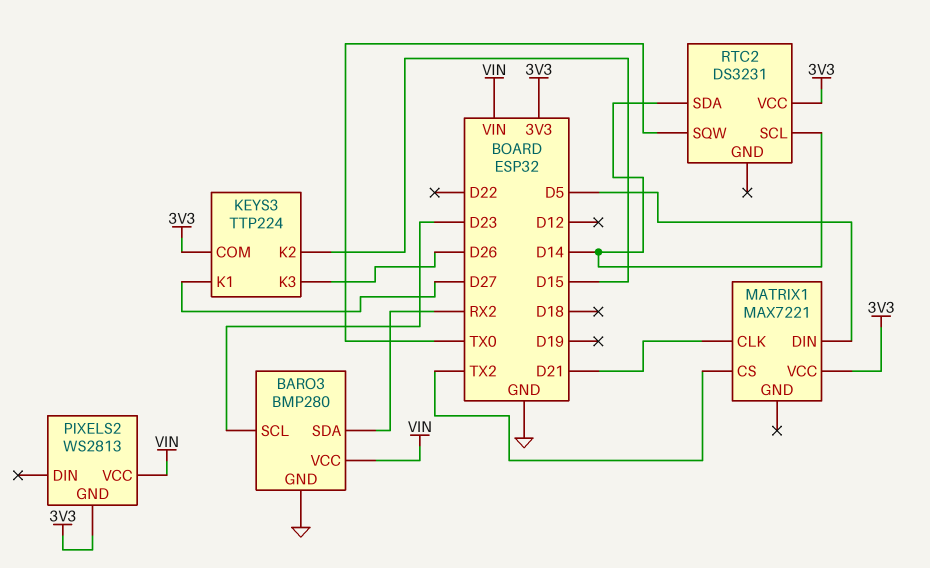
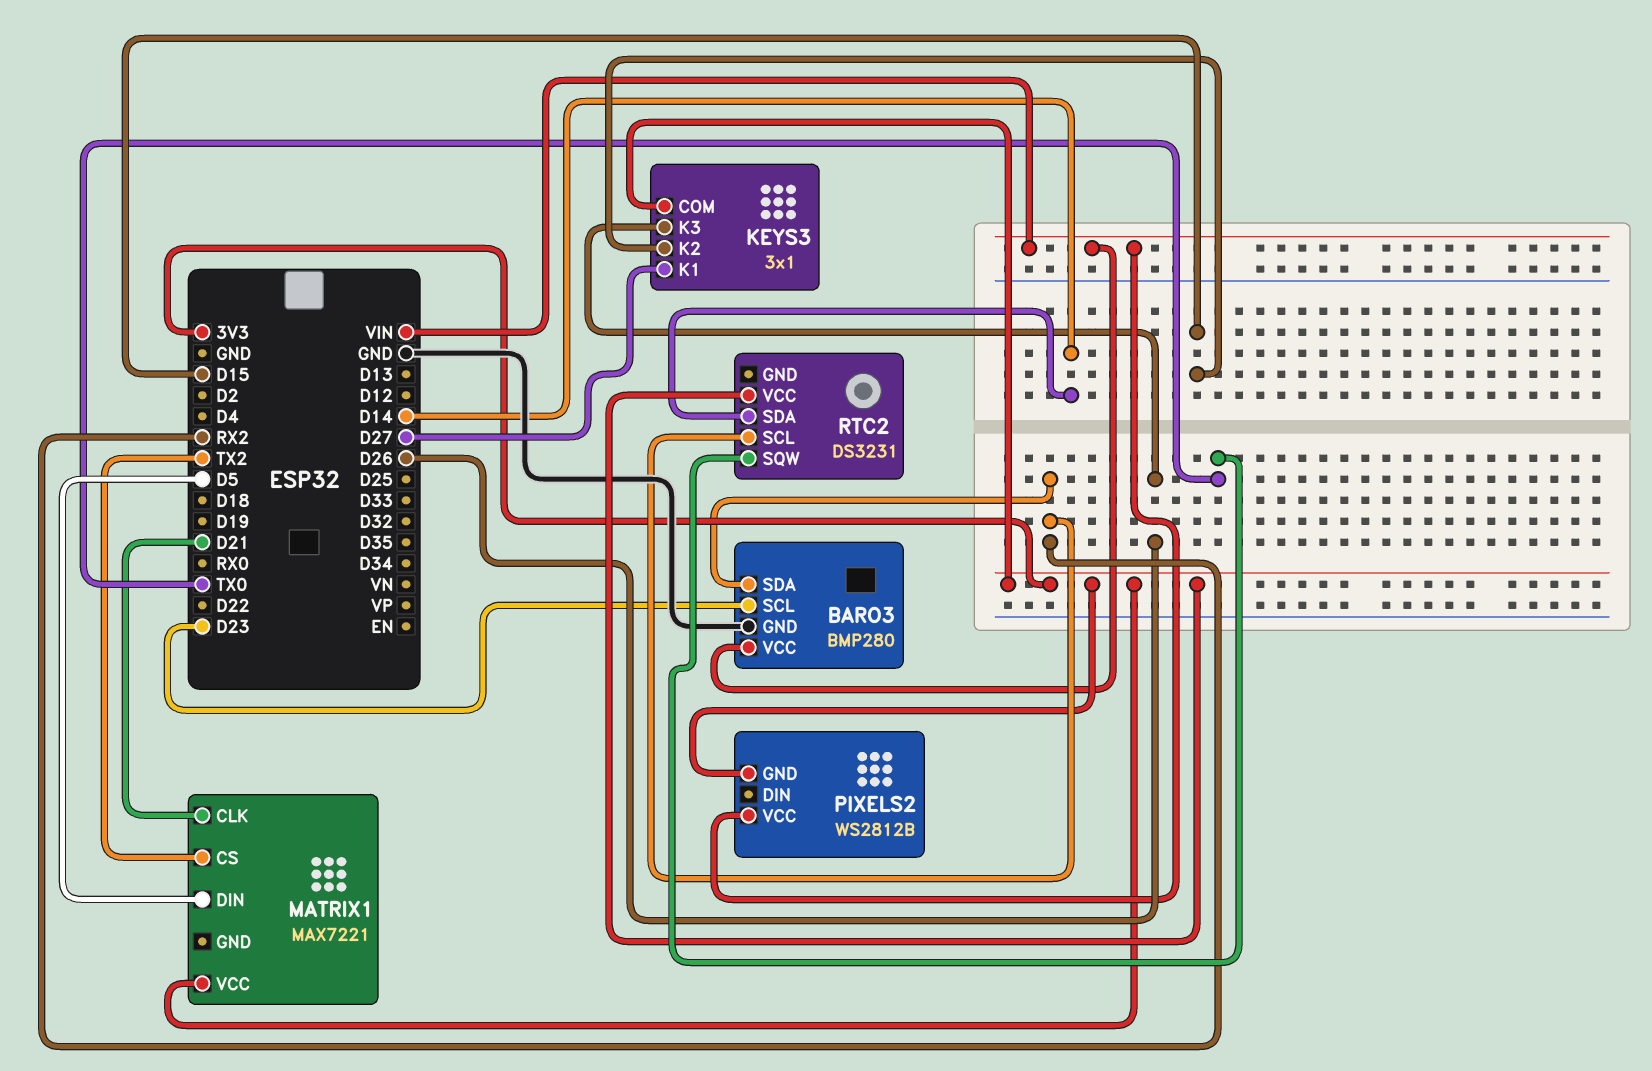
KEYS3: TTP224 -> 3x1
PIXELS2: WS2813 -> WS2812B
RTC2 pin SCL: D14 -> RX2

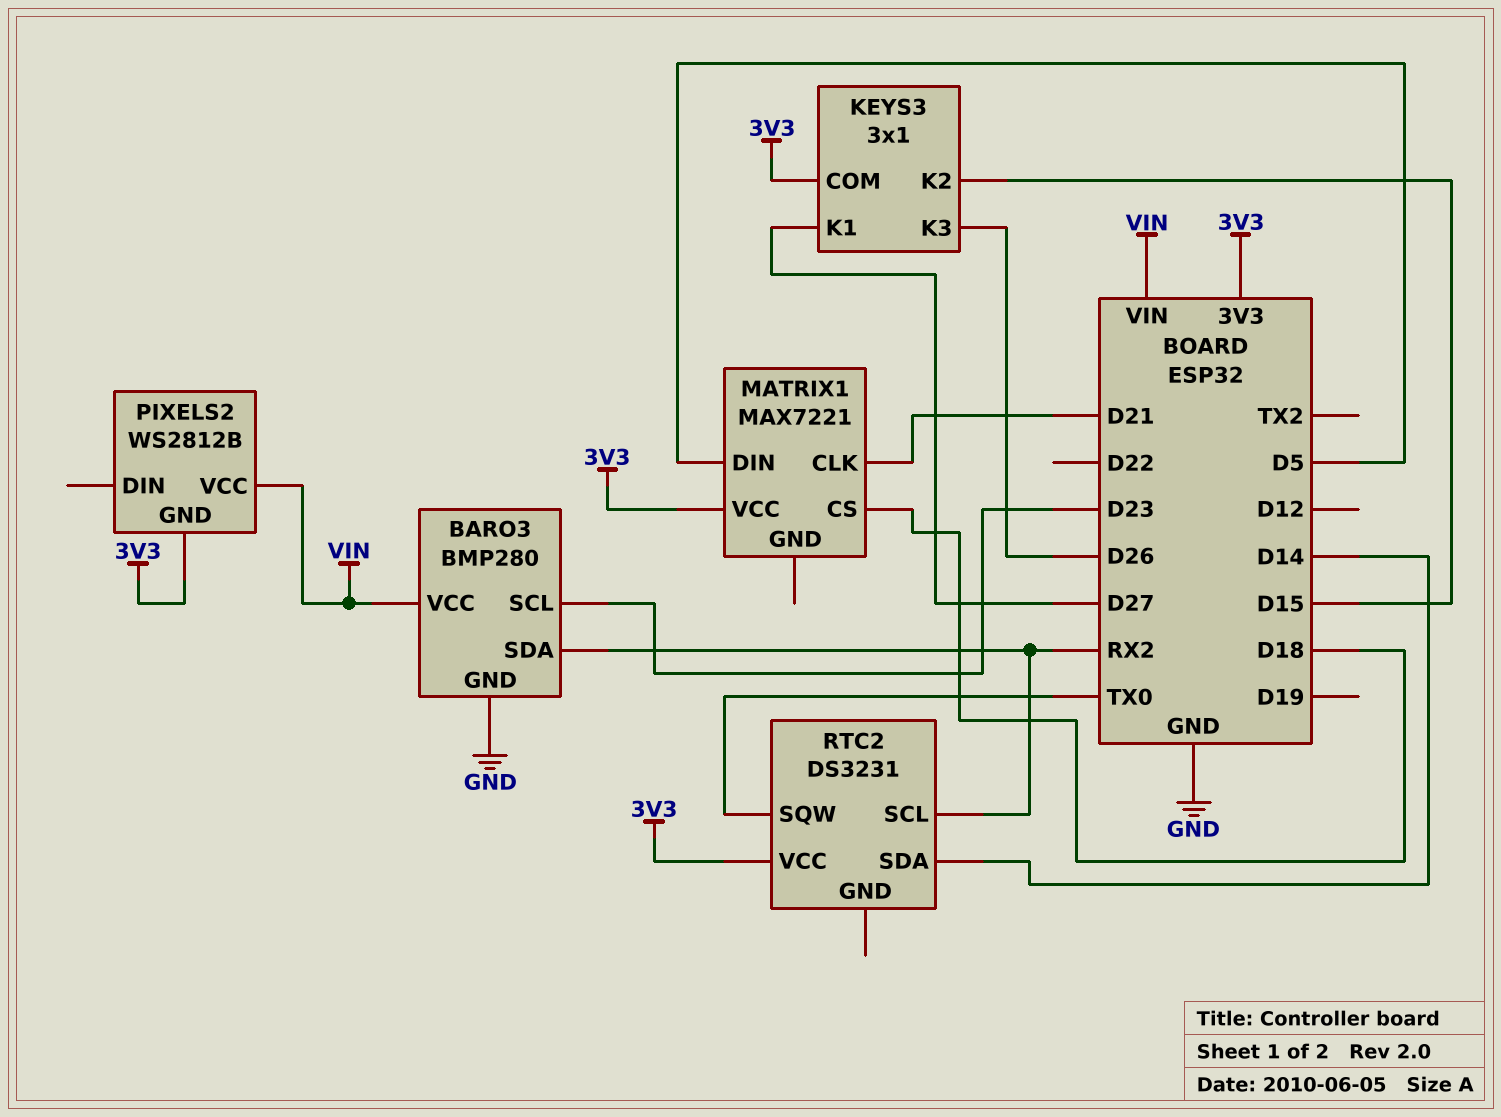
MATRIX1 pin CS: TX2 -> D18

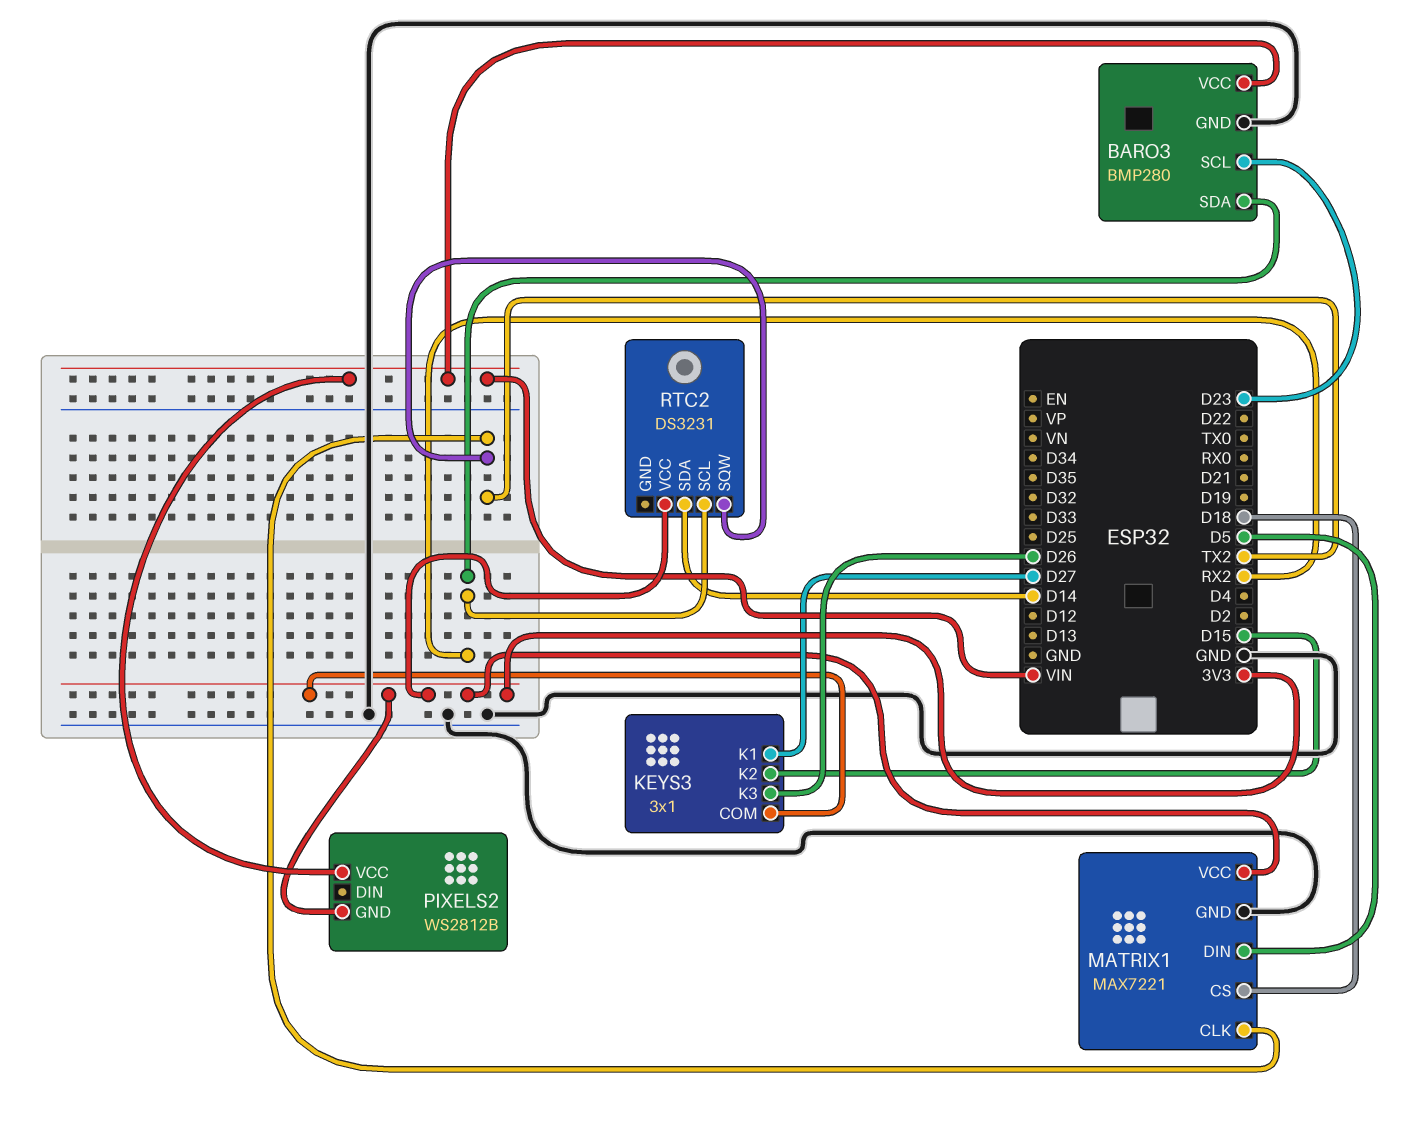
MATRIX1 pin CLK: D21 -> TX2
MATRIX1 pin GND: none -> GND
RTC2 pin SQW: TX0 -> TX2

